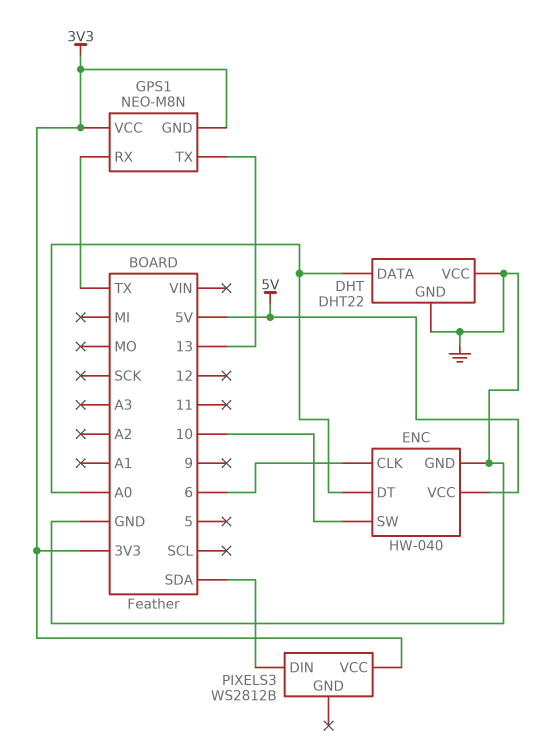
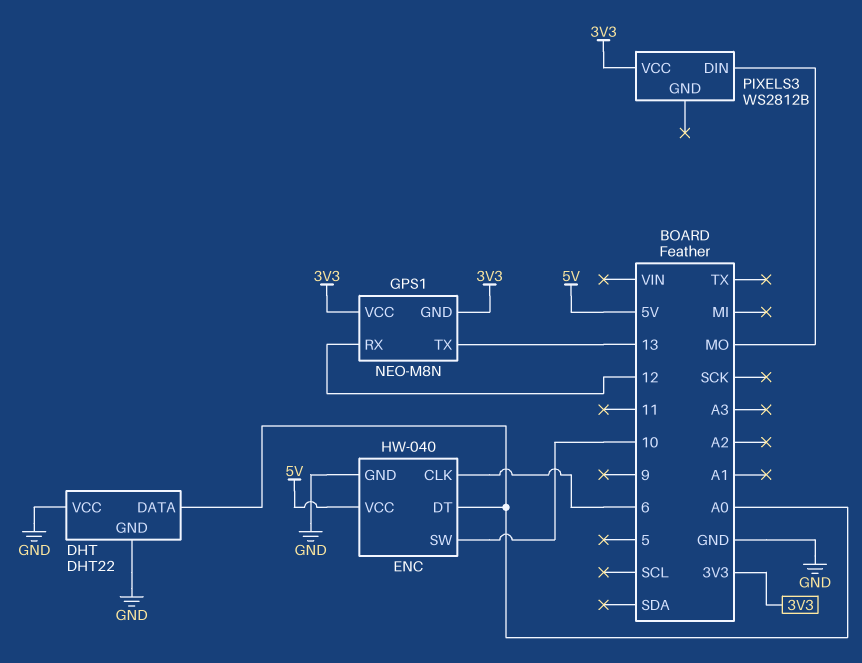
GPS1 pin RX: TX -> 12
PIXELS3 pin DIN: SDA -> MO

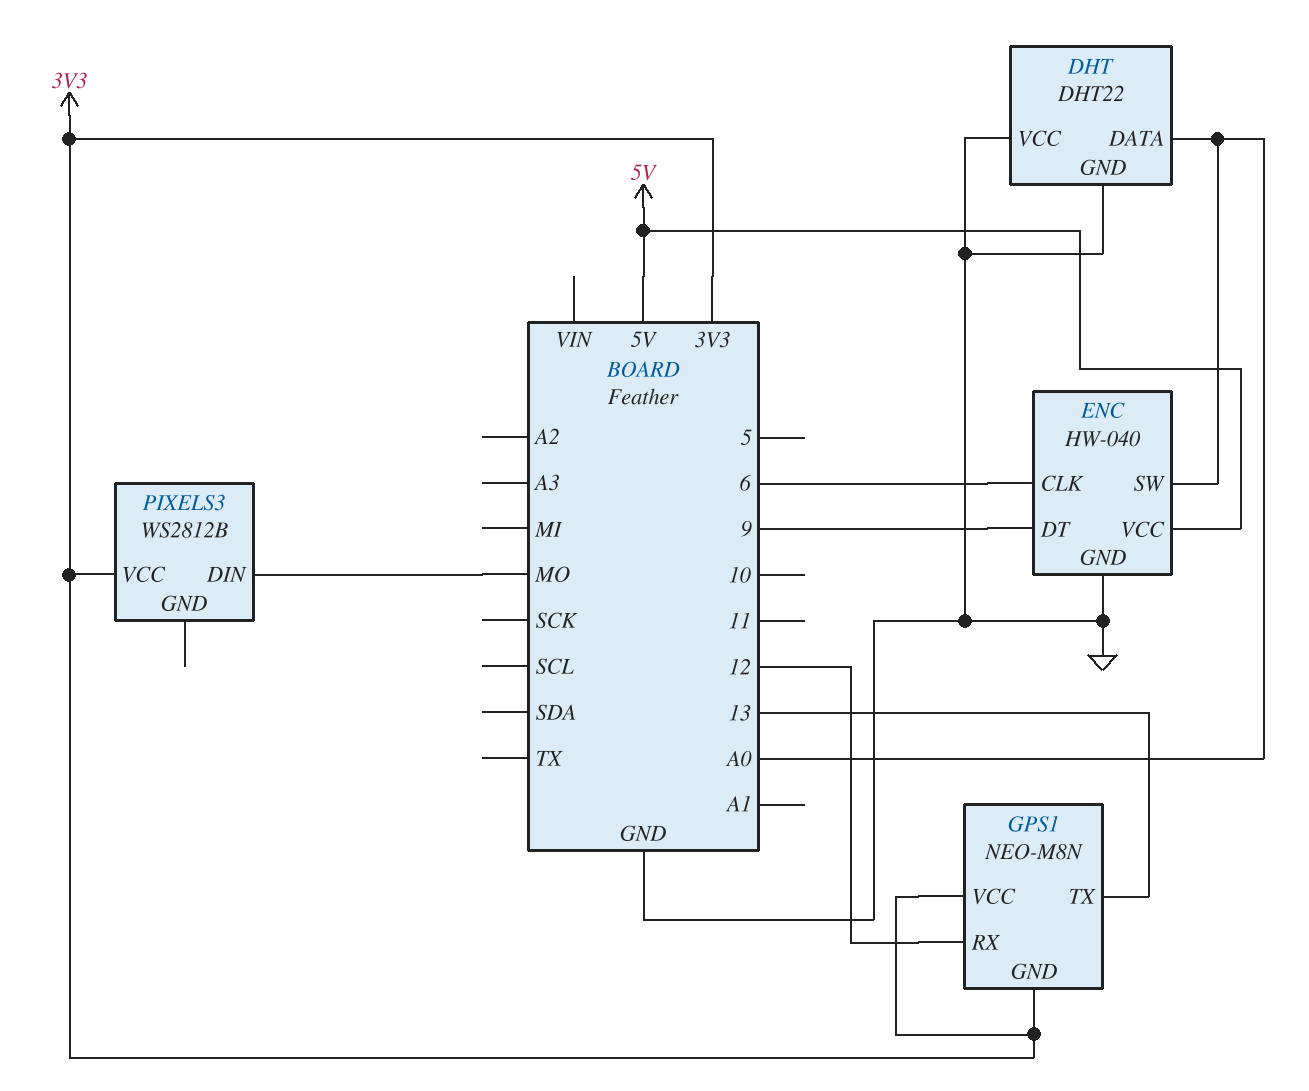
ENC pin DT: A0 -> 9
ENC pin SW: 10 -> A0

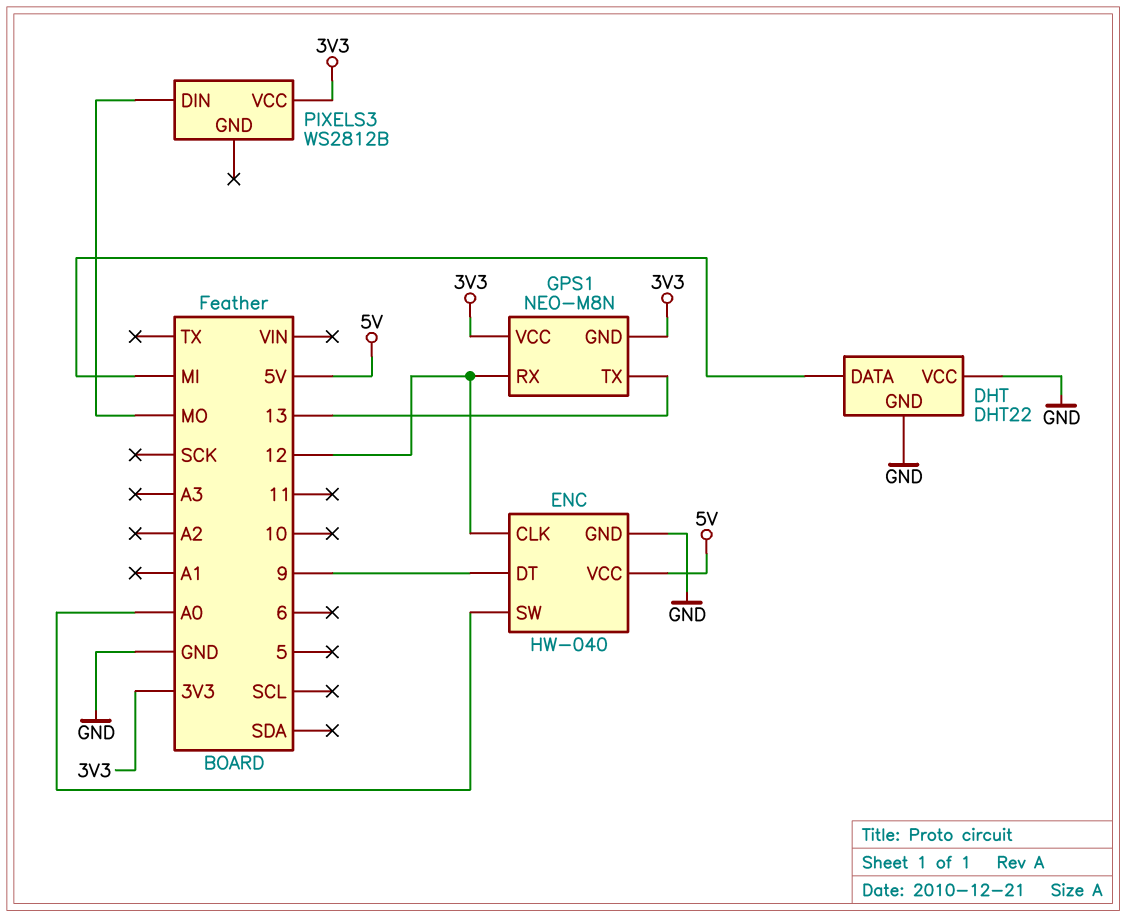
DHT pin DATA: A0 -> MI
ENC pin CLK: 6 -> 12

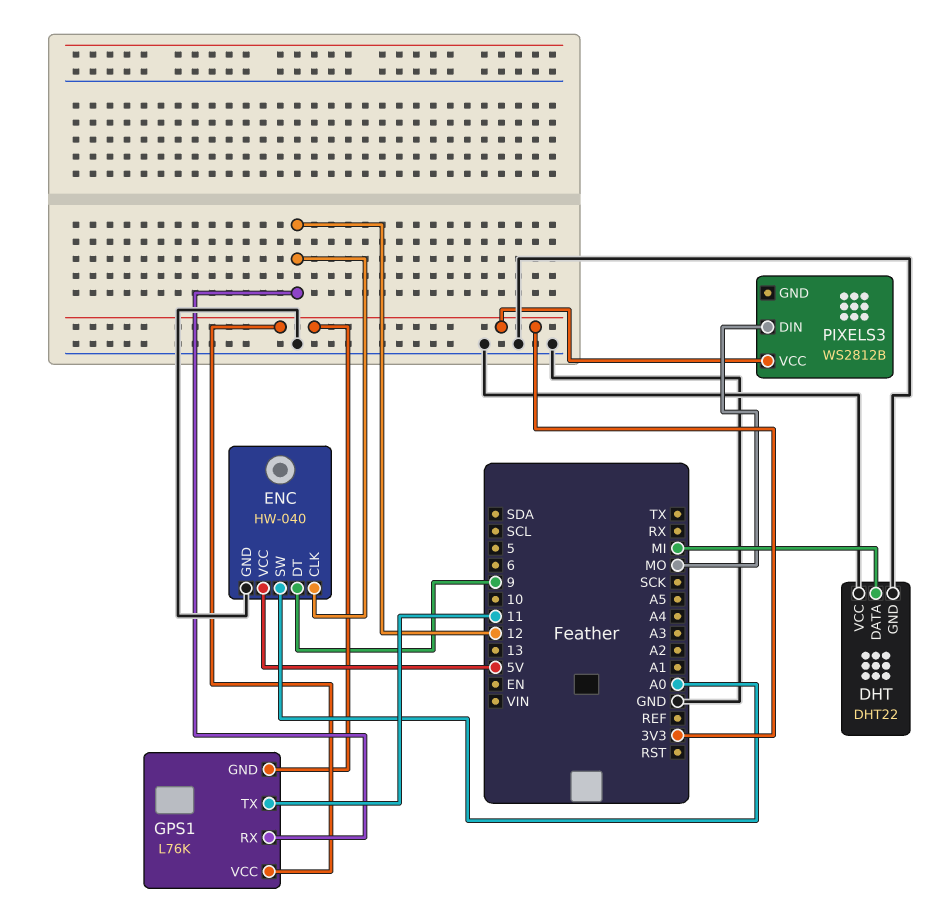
GPS1: NEO-M8N -> L76K
GPS1 pin TX: 13 -> 11

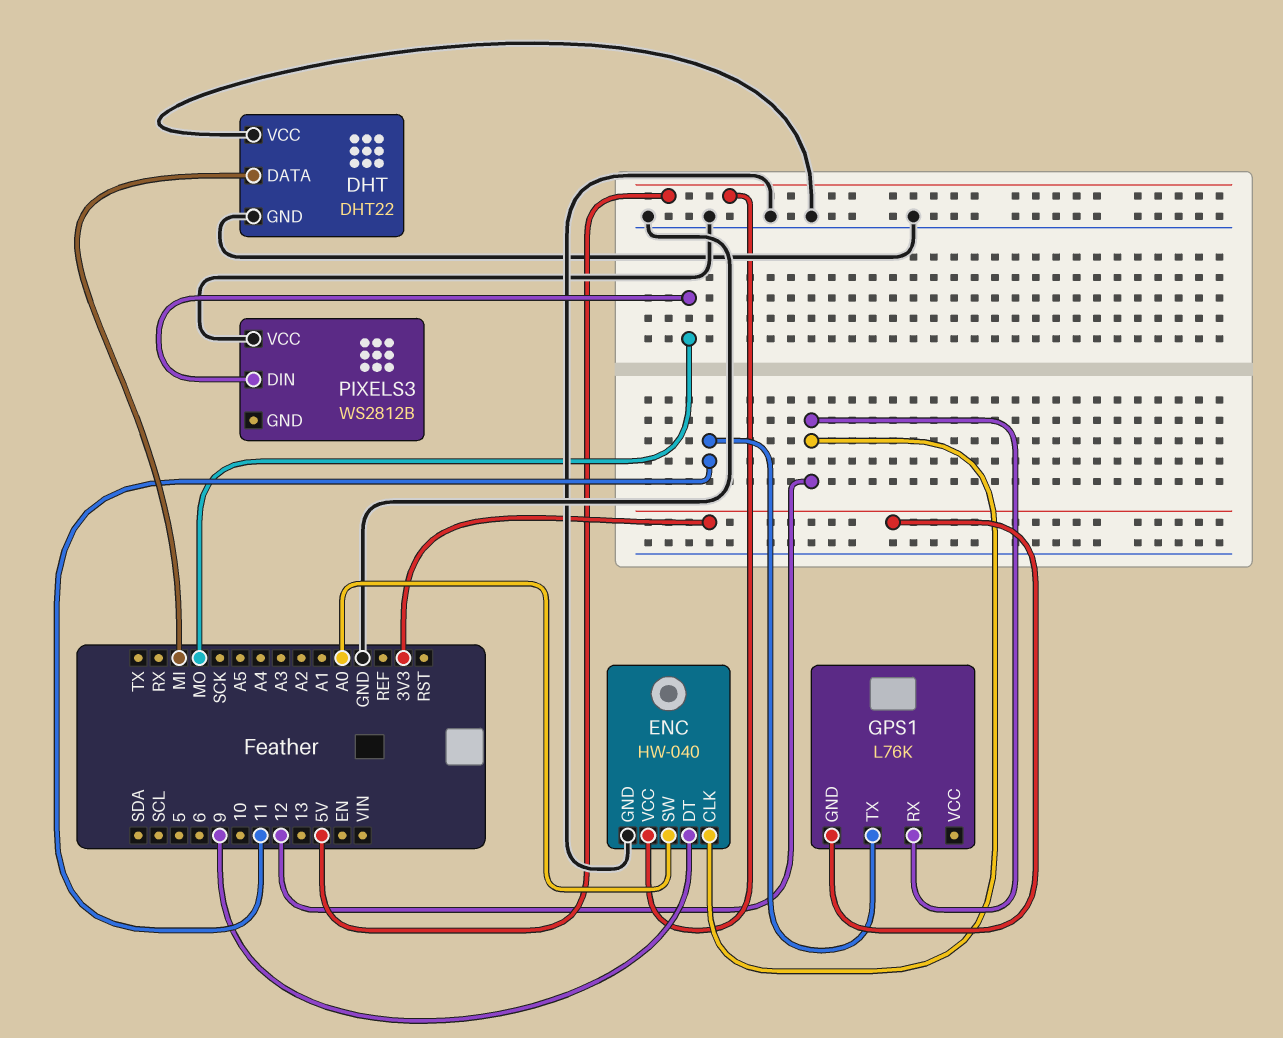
GPS1 pin VCC: 3V3 -> none
PIXELS3 pin VCC: 3V3 -> GND

